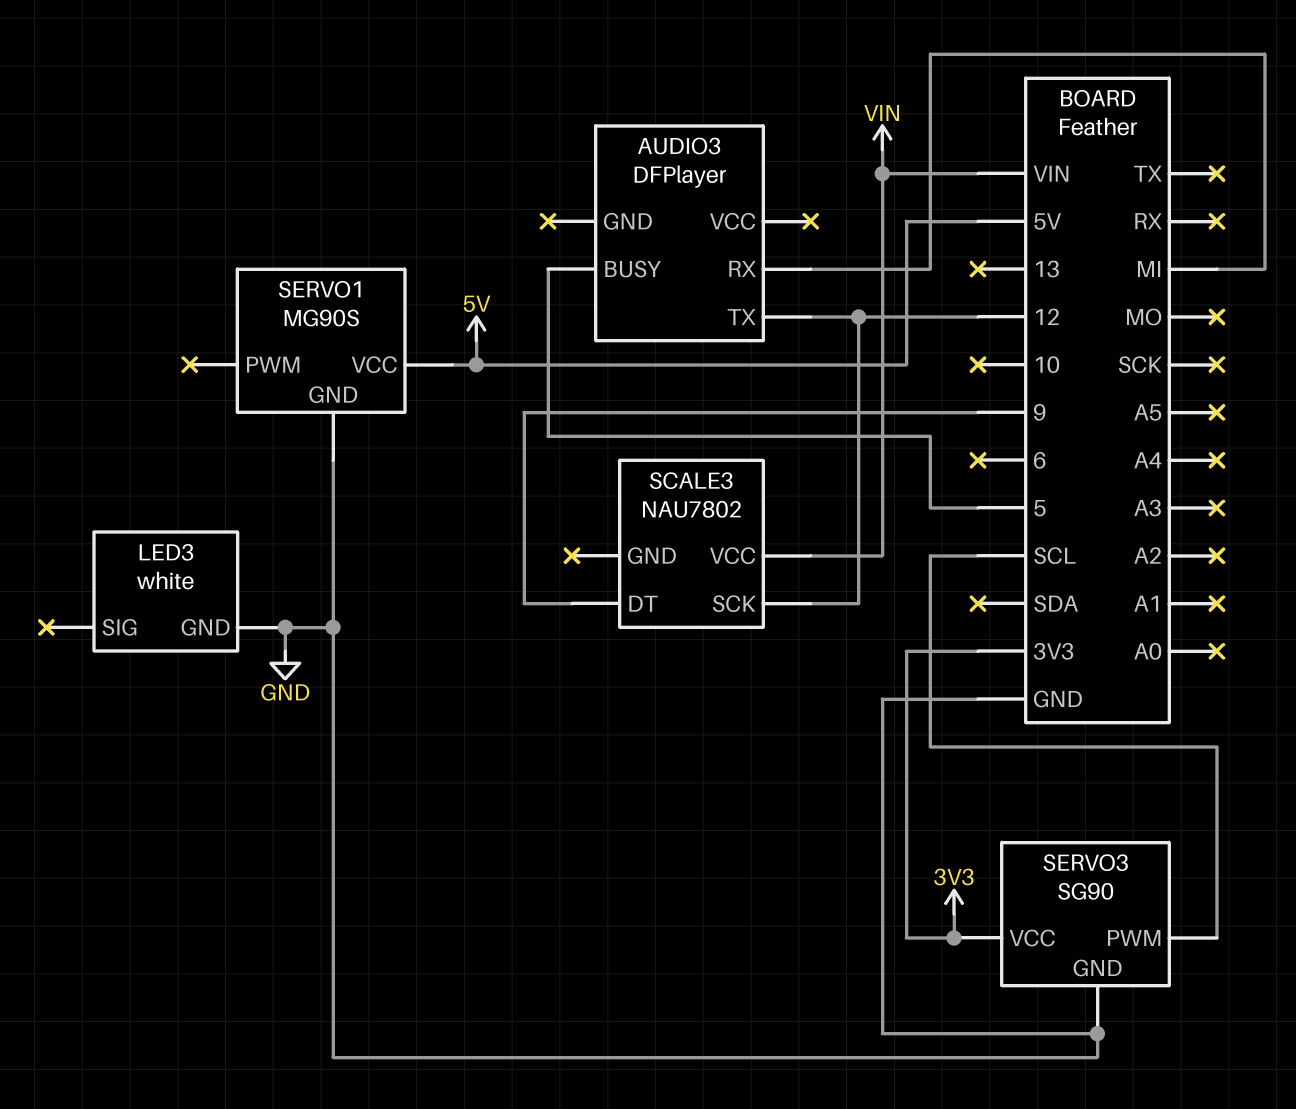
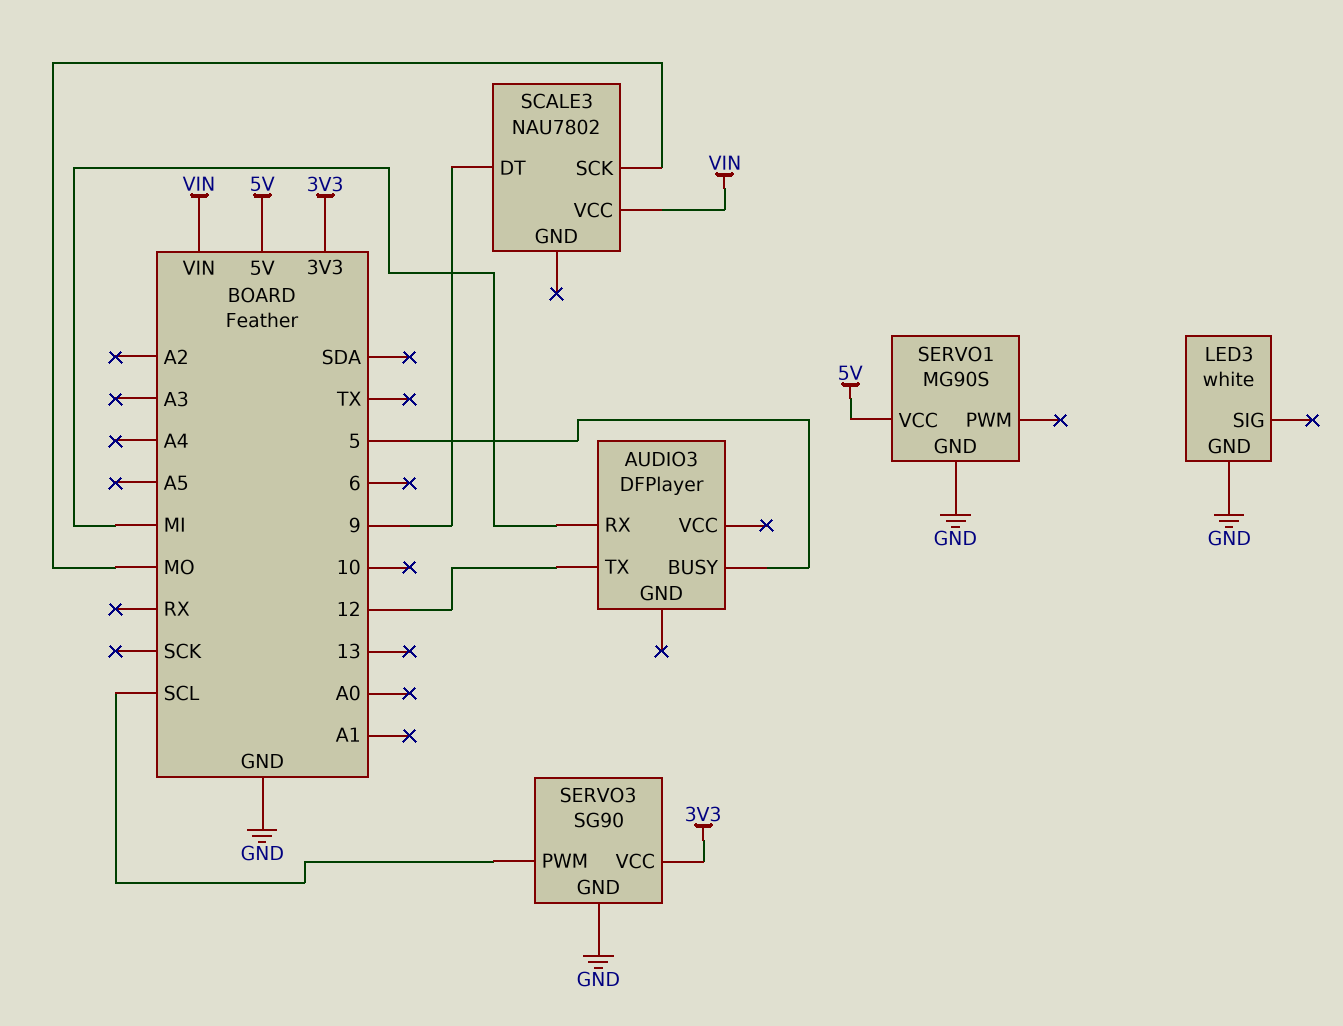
SCALE3 pin SCK: 12 -> MO

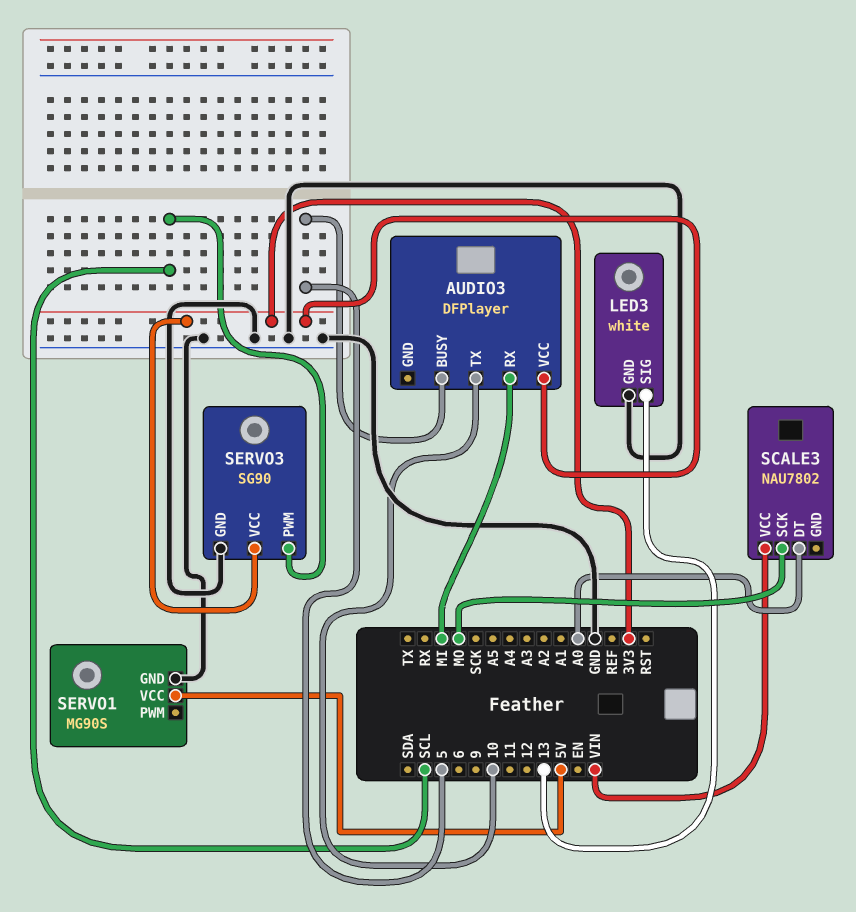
AUDIO3 pin TX: 12 -> 10
AUDIO3 pin VCC: none -> 3V3
LED3 pin SIG: none -> 13
SCALE3 pin DT: 9 -> A0

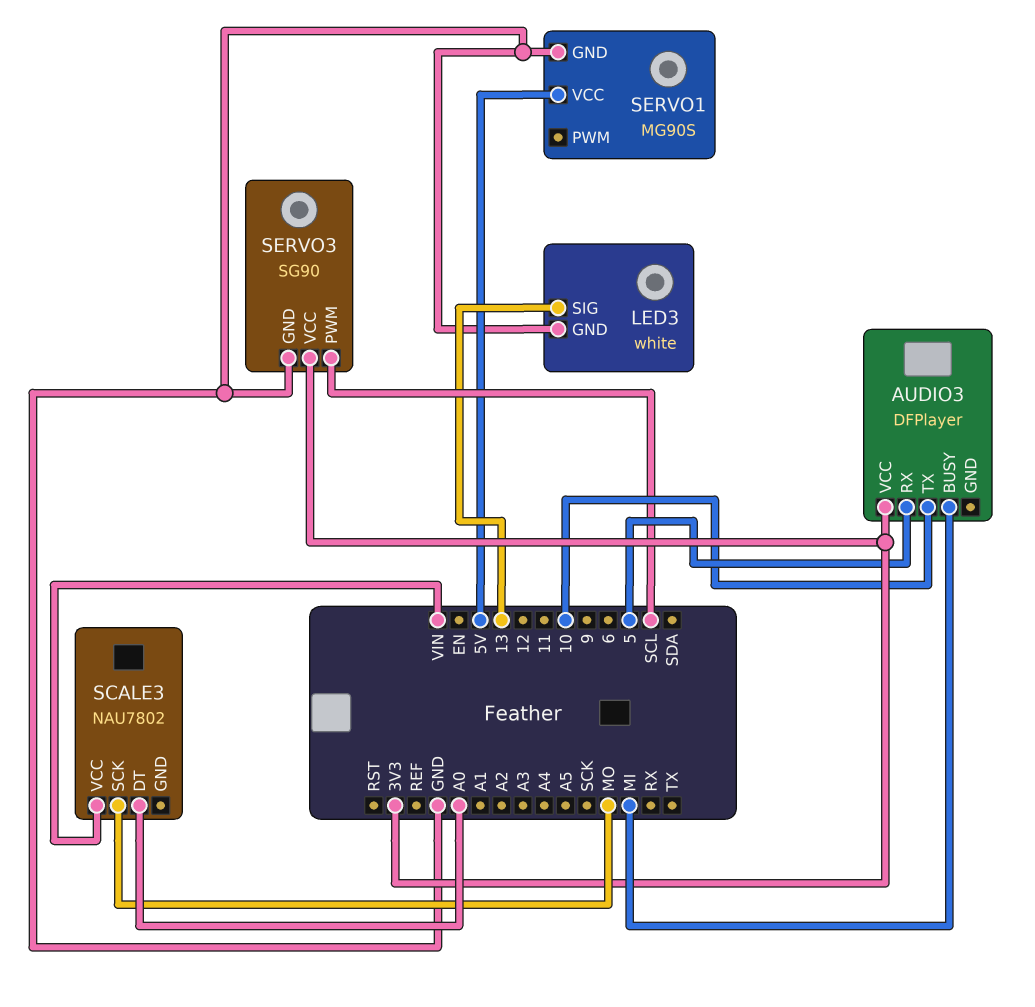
AUDIO3 pin BUSY: 5 -> MI
AUDIO3 pin RX: MI -> 5

